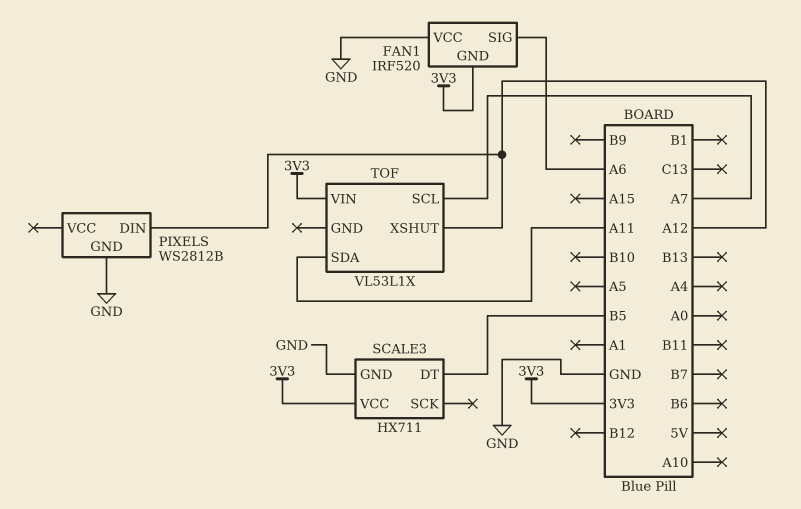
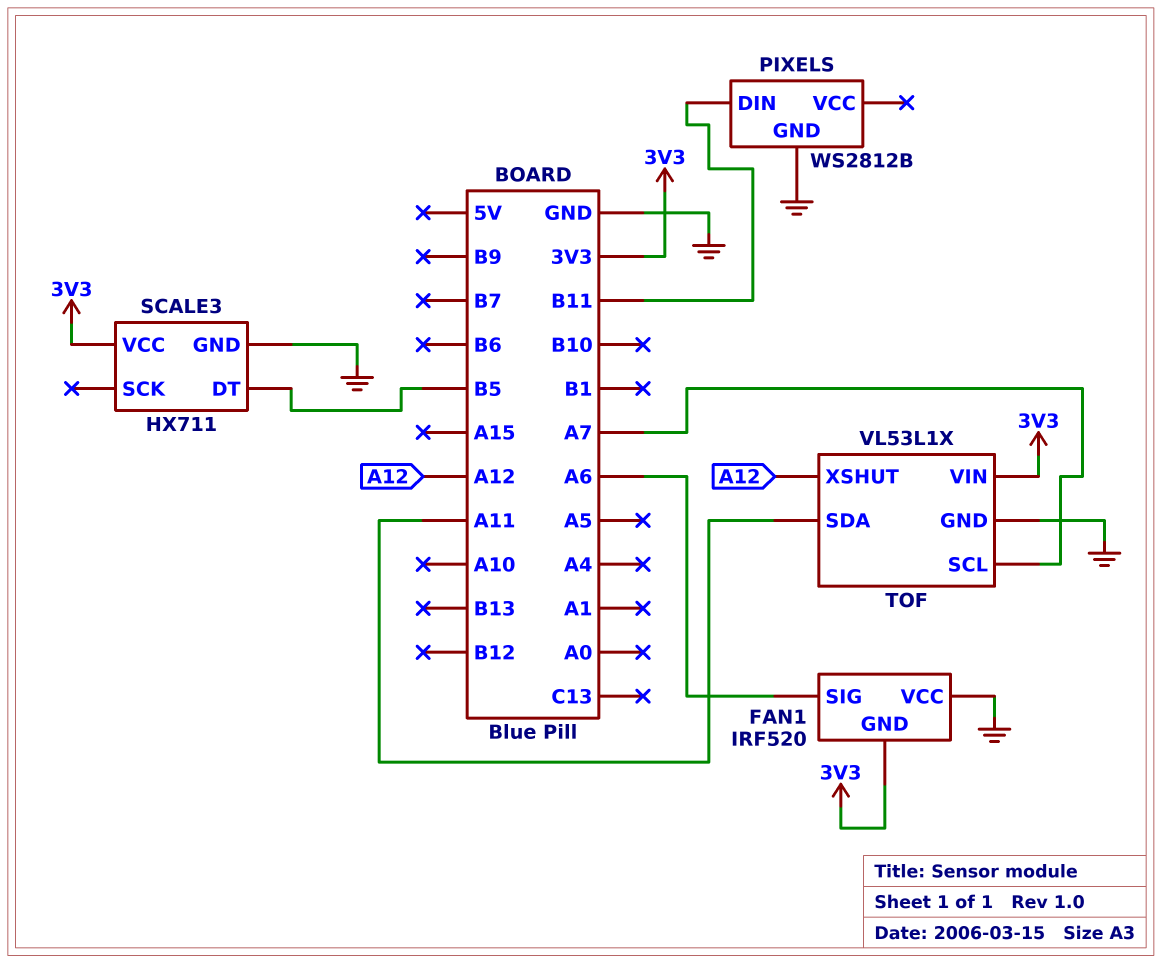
PIXELS pin DIN: A12 -> B11
TOF pin GND: none -> GND

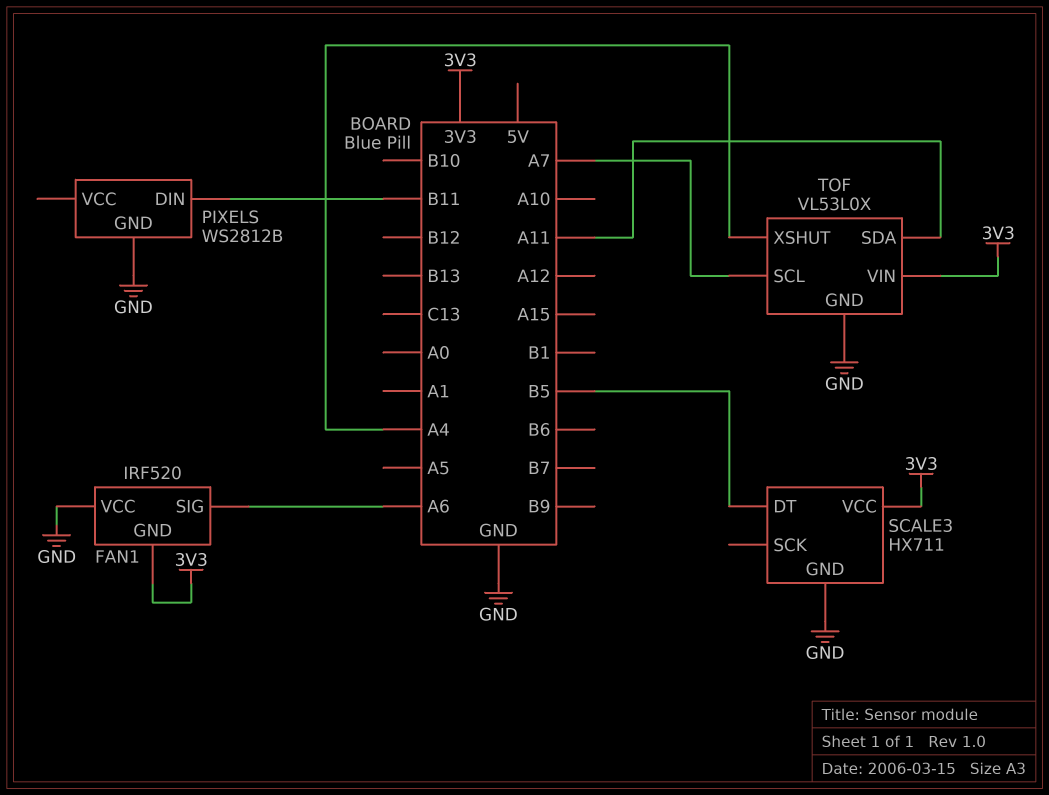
TOF: VL53L1X -> VL53L0X
TOF pin XSHUT: A12 -> A4

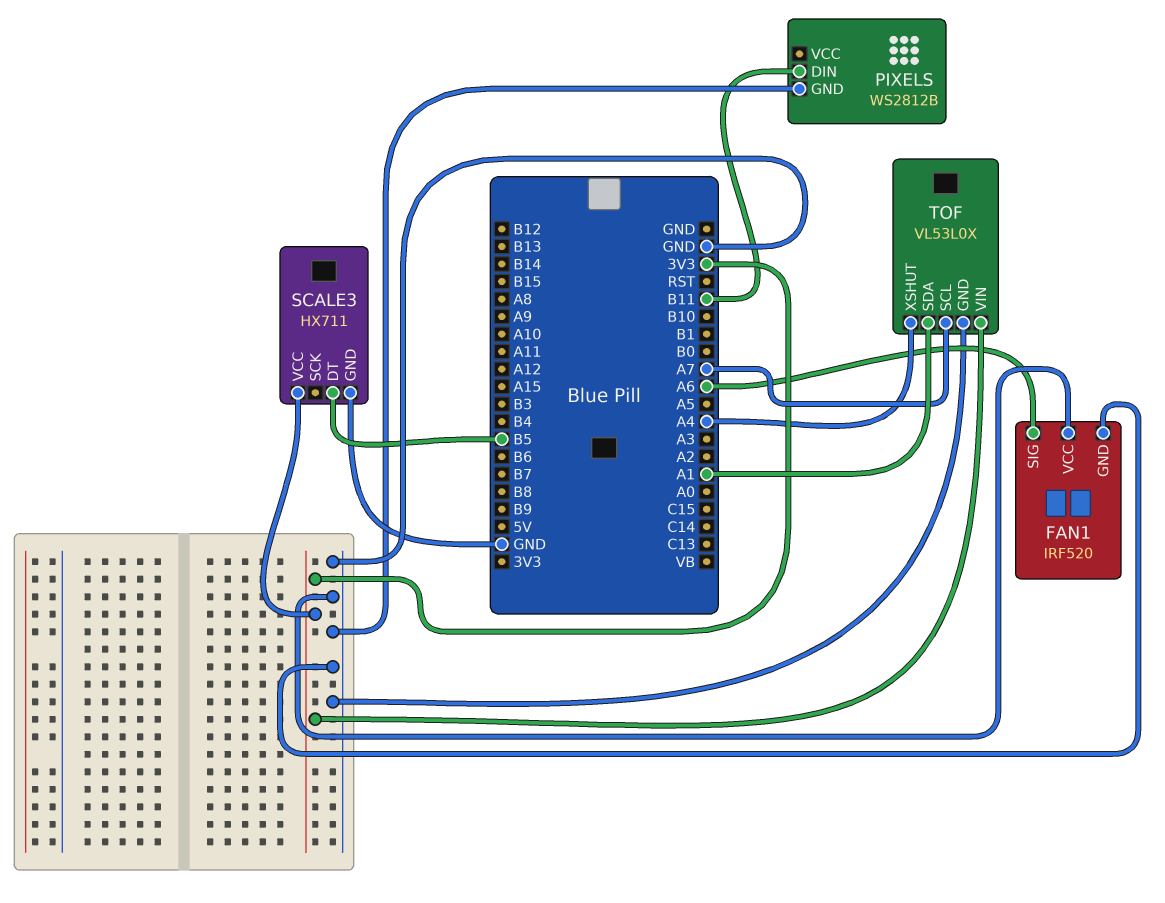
FAN1 pin GND: 3V3 -> GND
TOF pin SDA: A11 -> A1

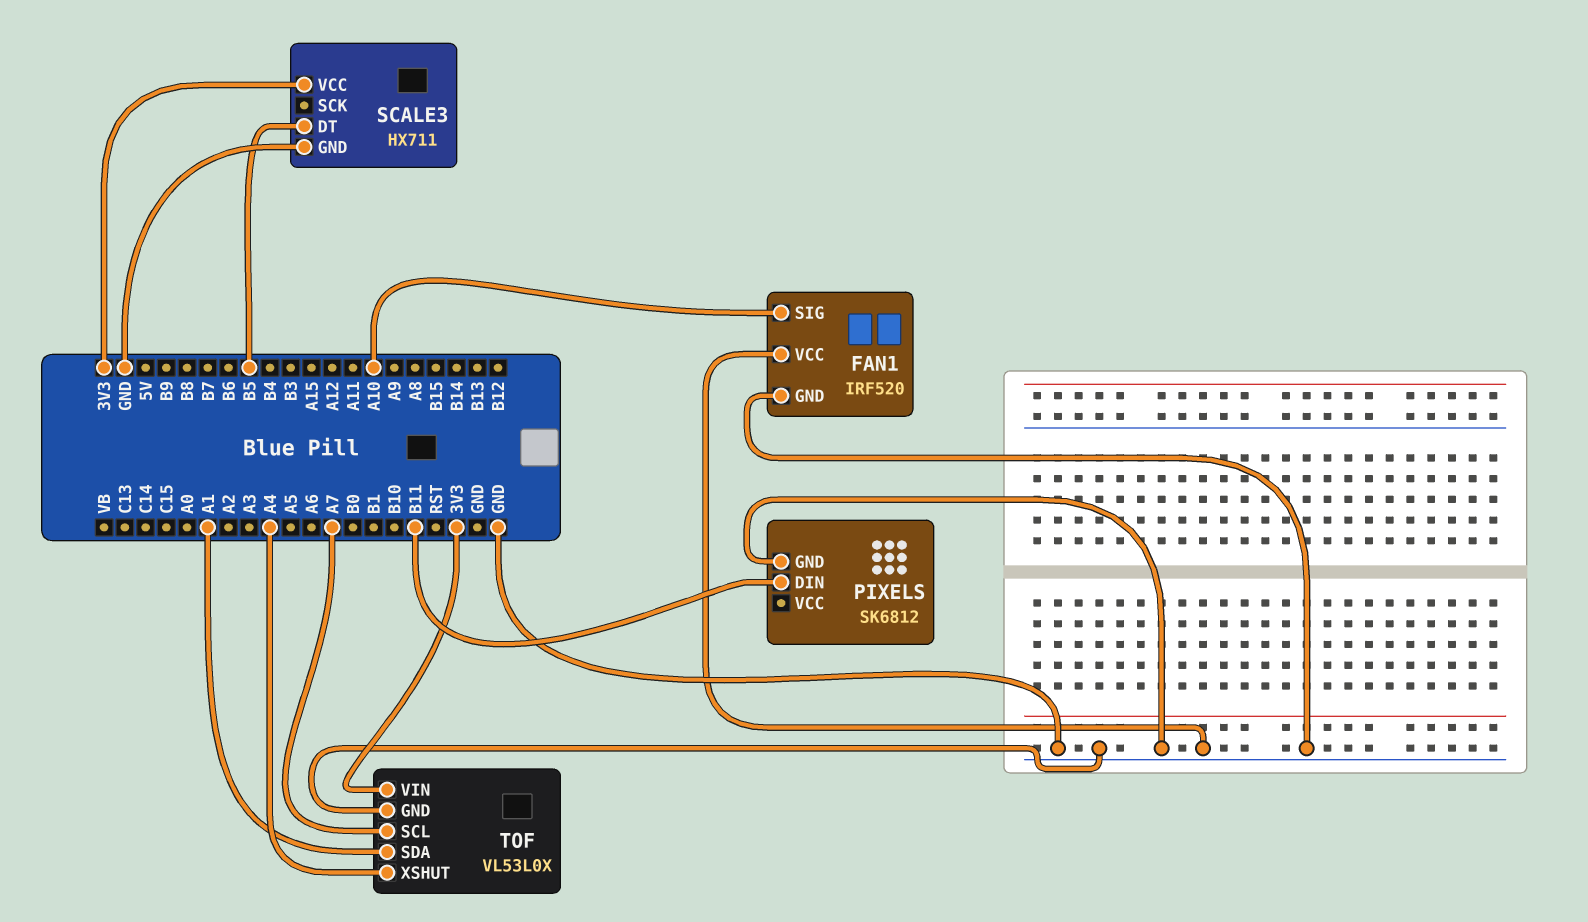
FAN1 pin SIG: A6 -> A10
PIXELS: WS2812B -> SK6812

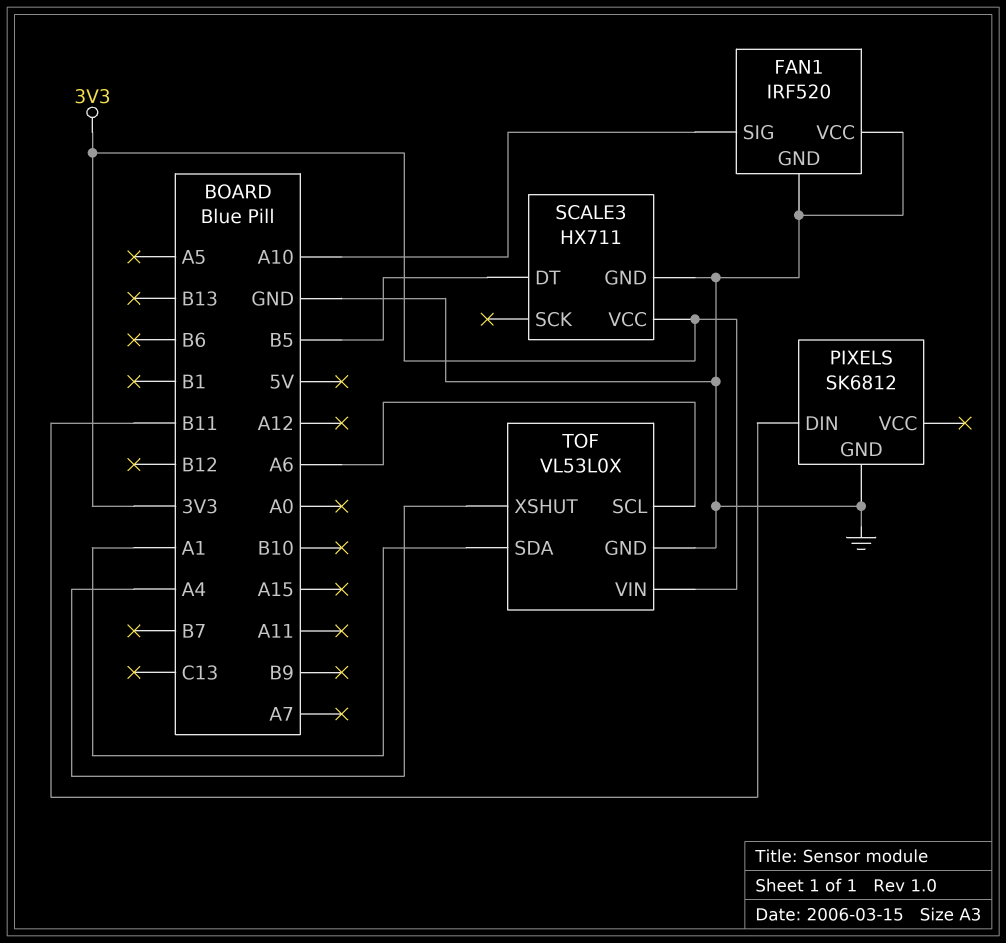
TOF pin SCL: A7 -> A6

